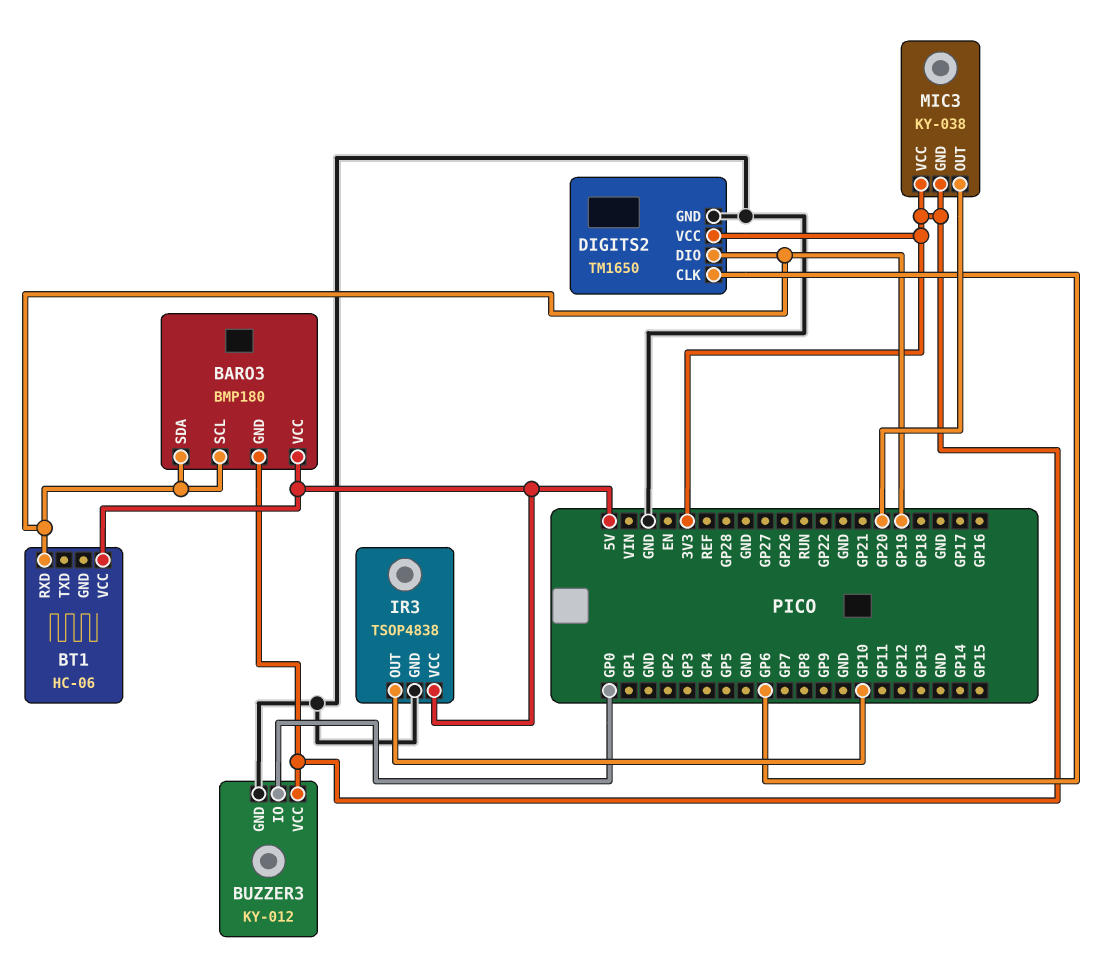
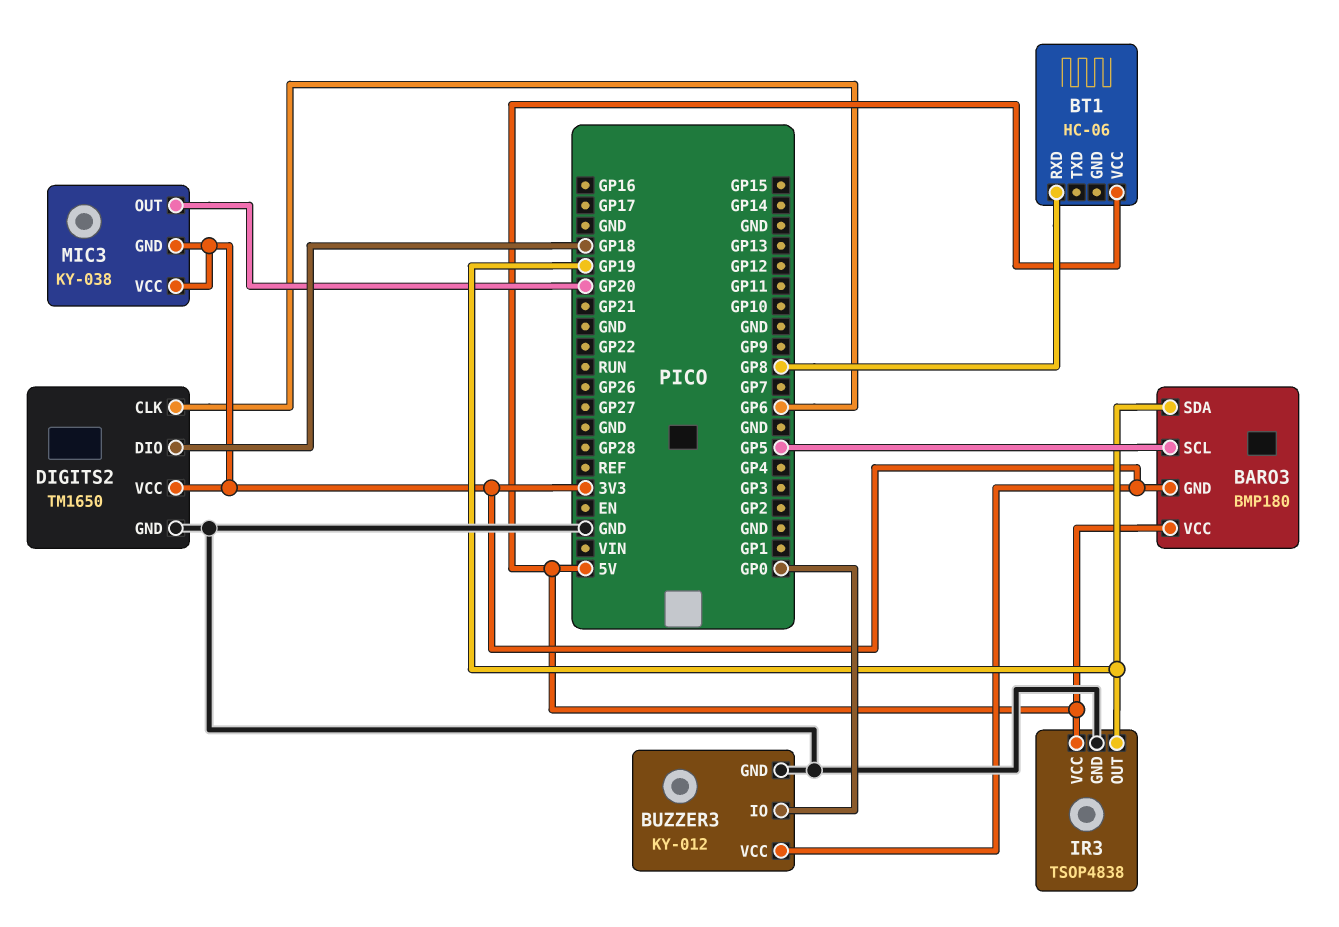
BARO3 pin SCL: GP19 -> GP5
BT1 pin RXD: GP19 -> GP8
DIGITS2 pin DIO: GP19 -> GP18
IR3 pin OUT: GP10 -> GP19

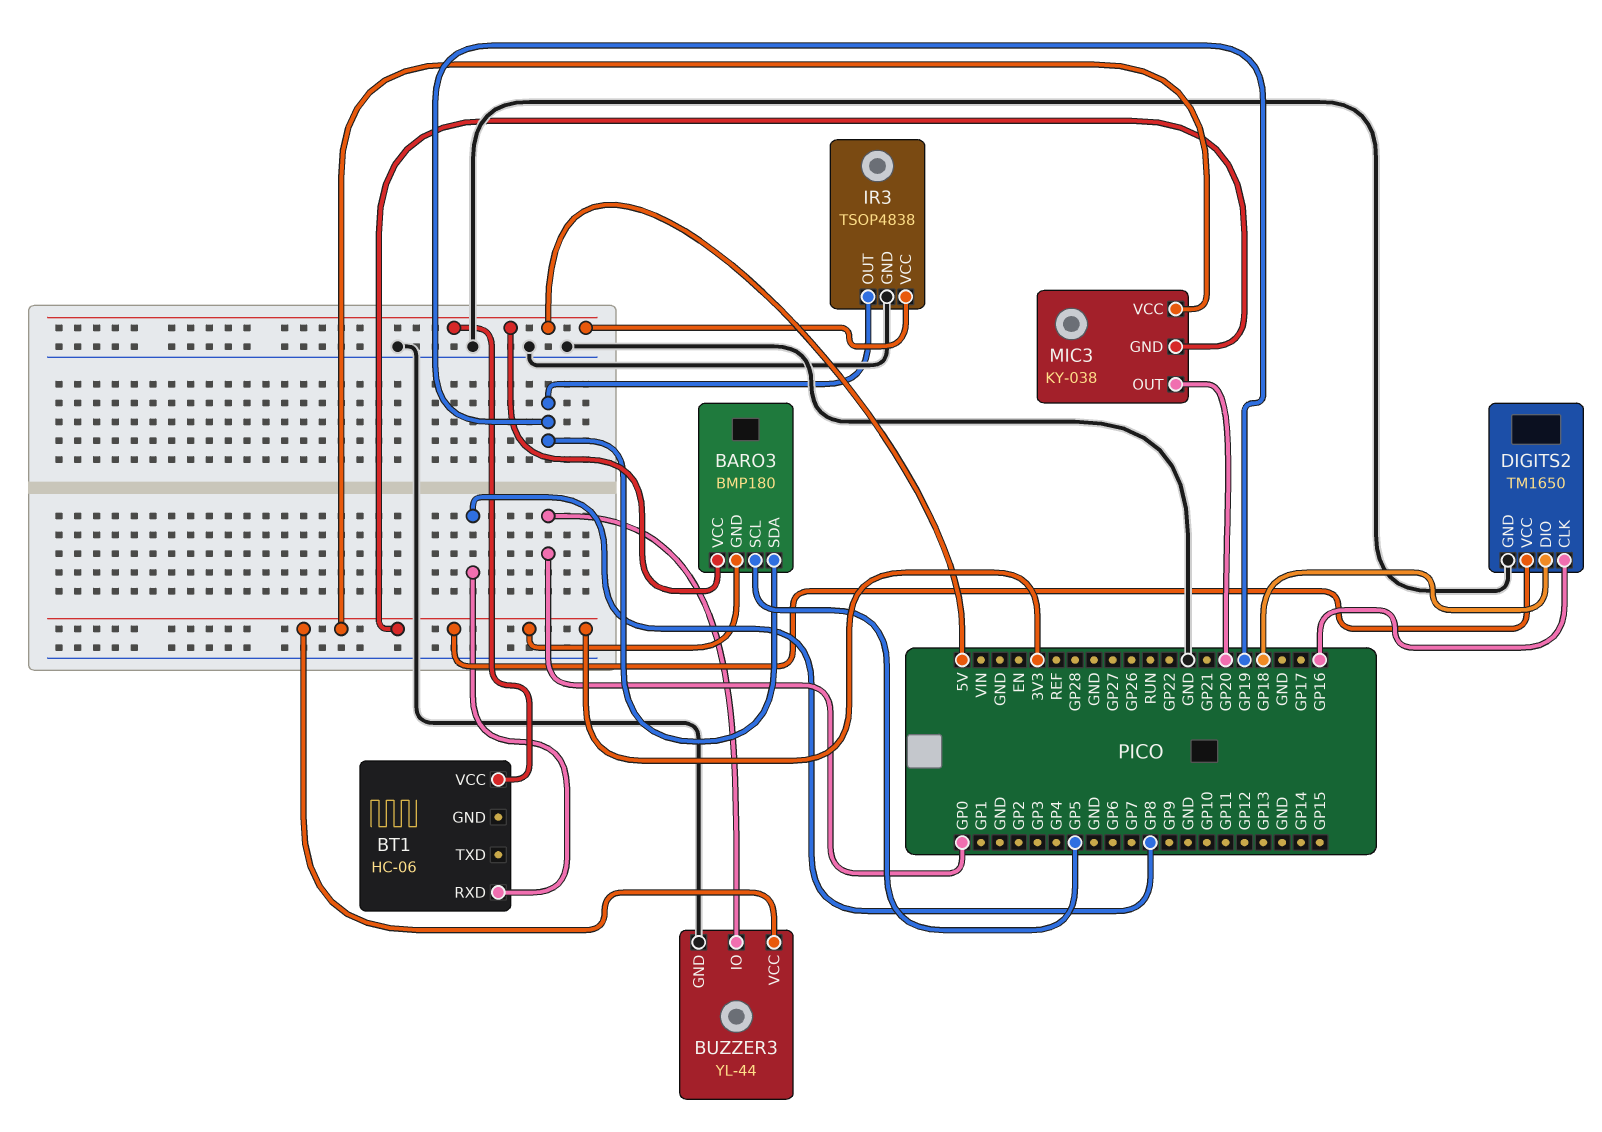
BUZZER3: KY-012 -> YL-44
DIGITS2 pin CLK: GP6 -> GP16

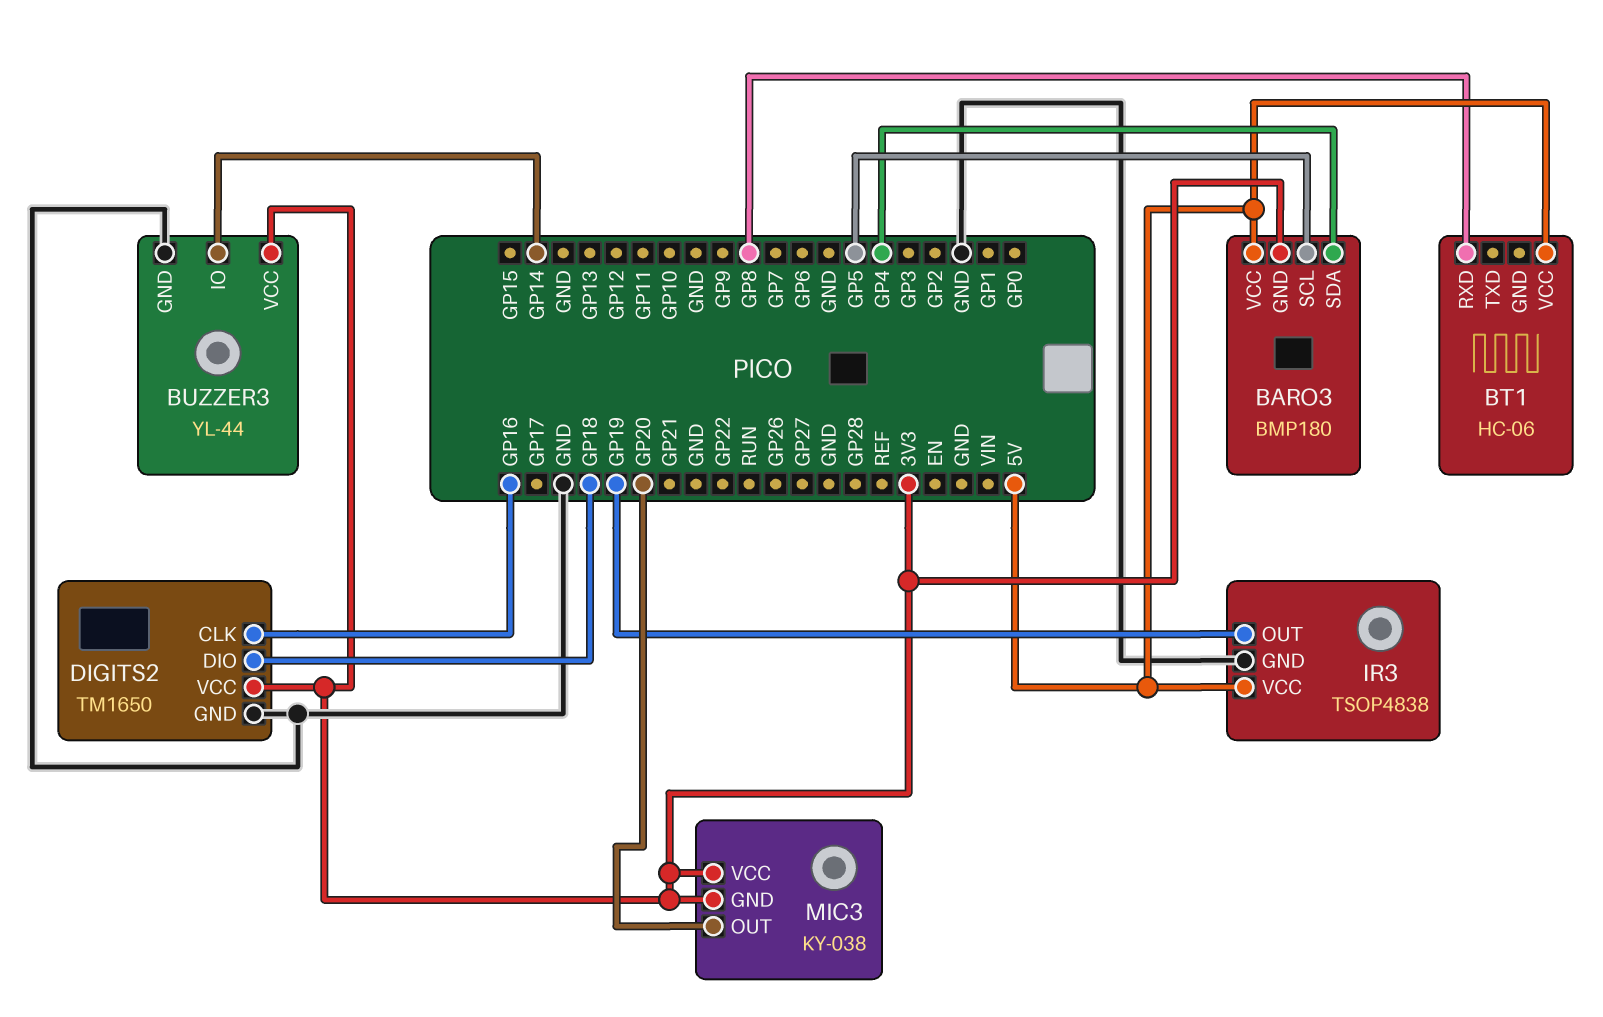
BARO3 pin SDA: GP19 -> GP4
BUZZER3 pin IO: GP0 -> GP14

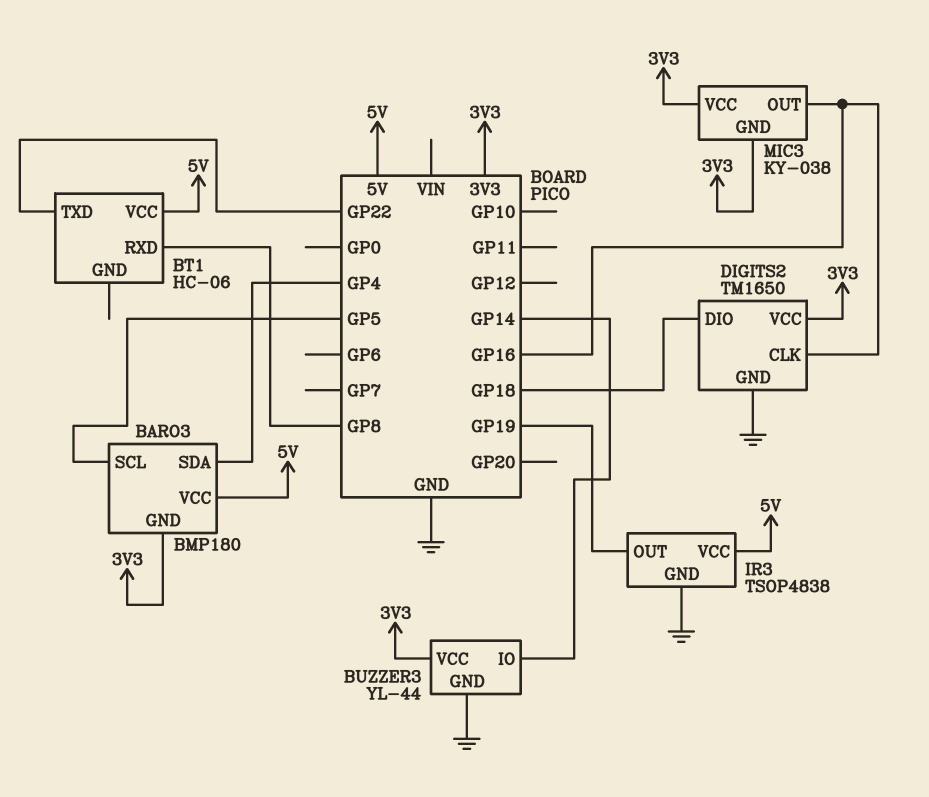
BT1 pin TXD: none -> GP22
MIC3 pin OUT: GP20 -> GP16

